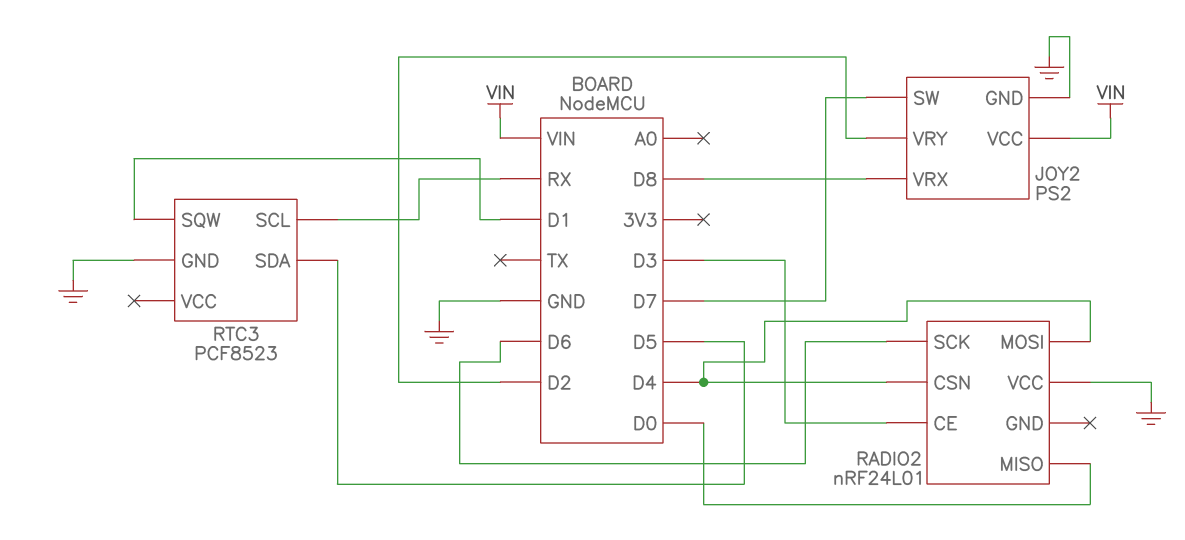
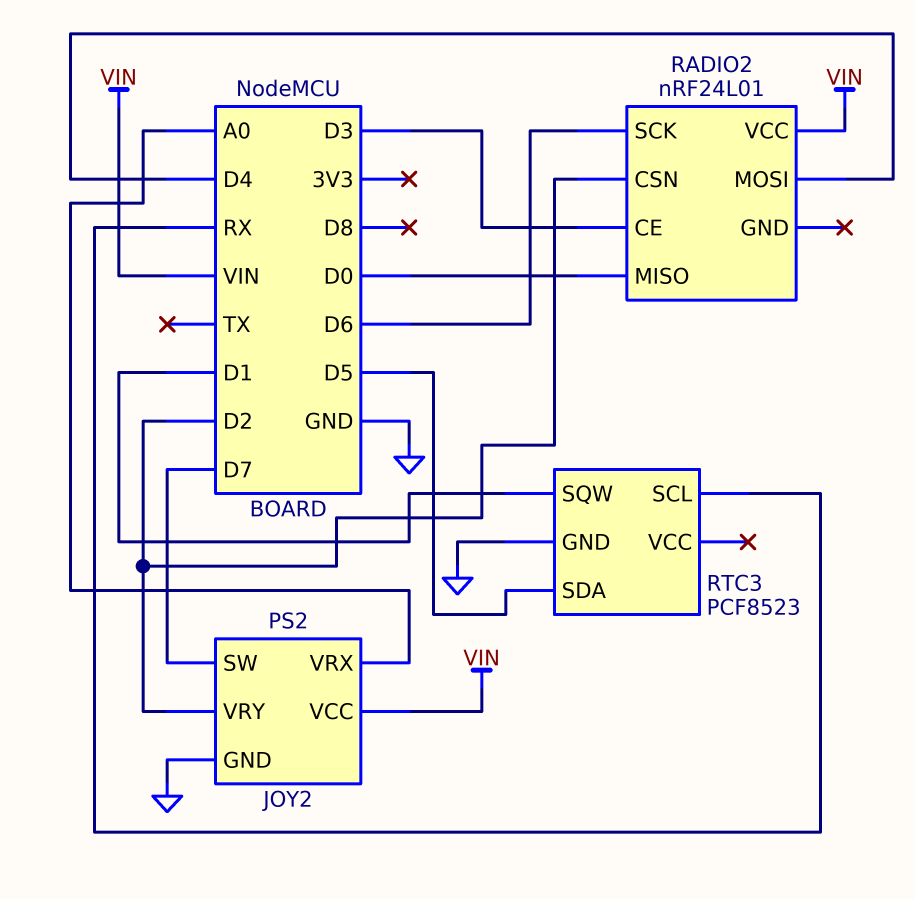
JOY2 pin VRX: D8 -> A0
RADIO2 pin CSN: D4 -> D2
RADIO2 pin VCC: GND -> VIN

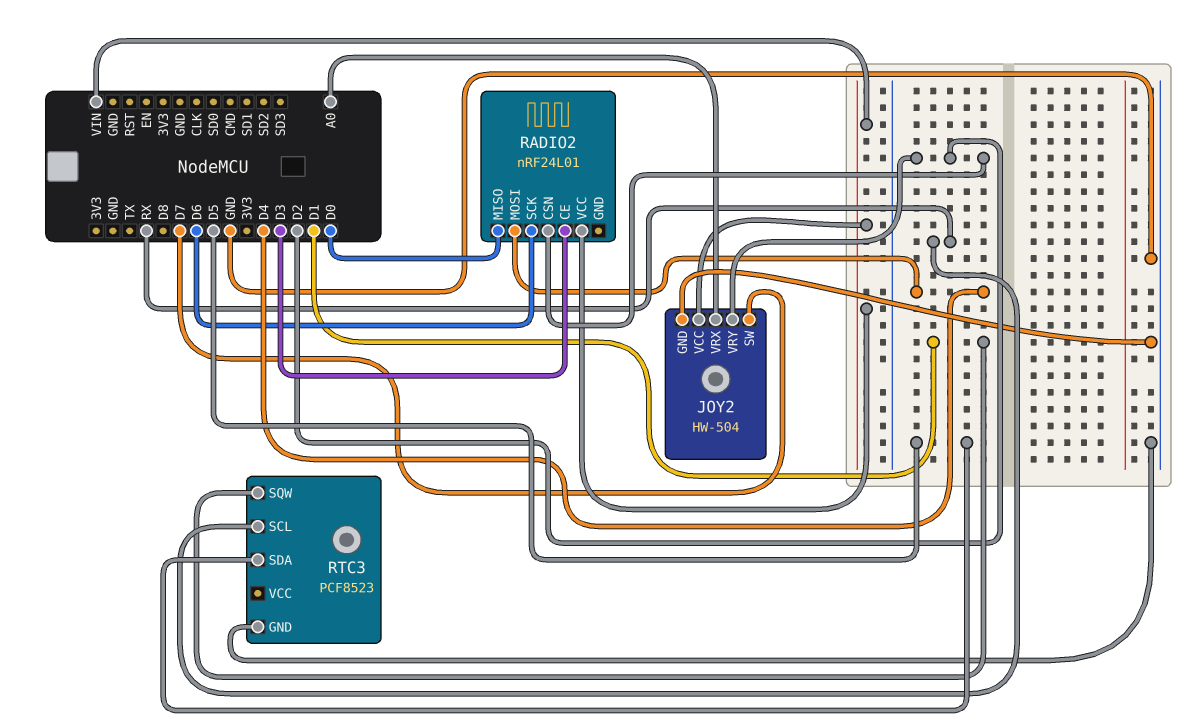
JOY2: PS2 -> HW-504

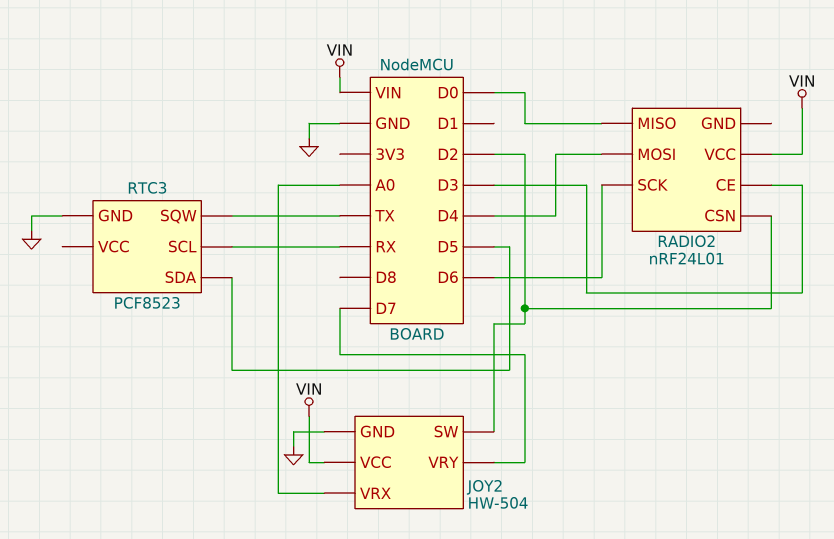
JOY2 pin SW: D7 -> D2
JOY2 pin VRY: D2 -> D7
RTC3 pin SQW: D1 -> TX

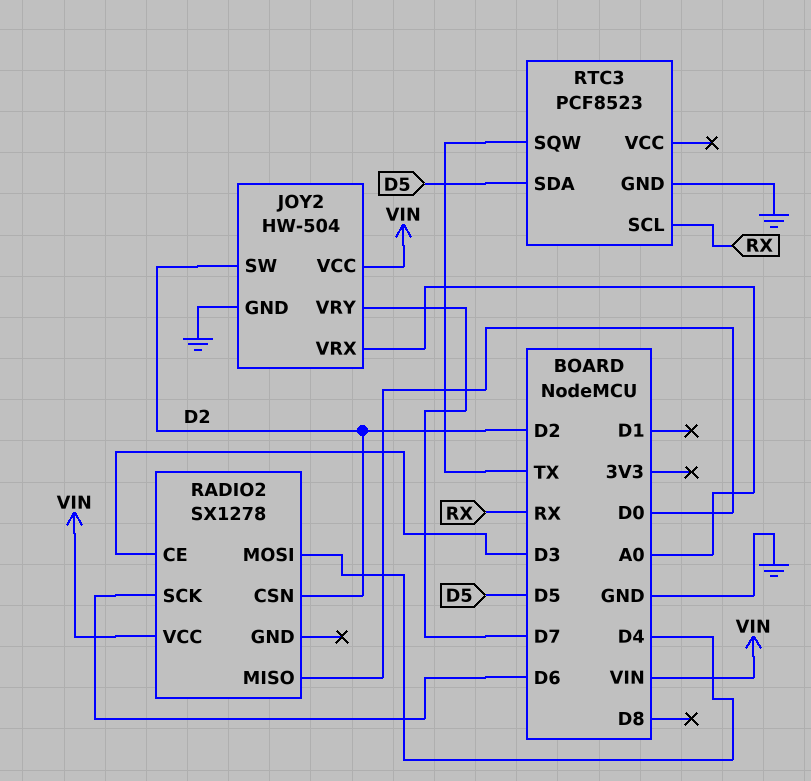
RADIO2: nRF24L01 -> SX1278

